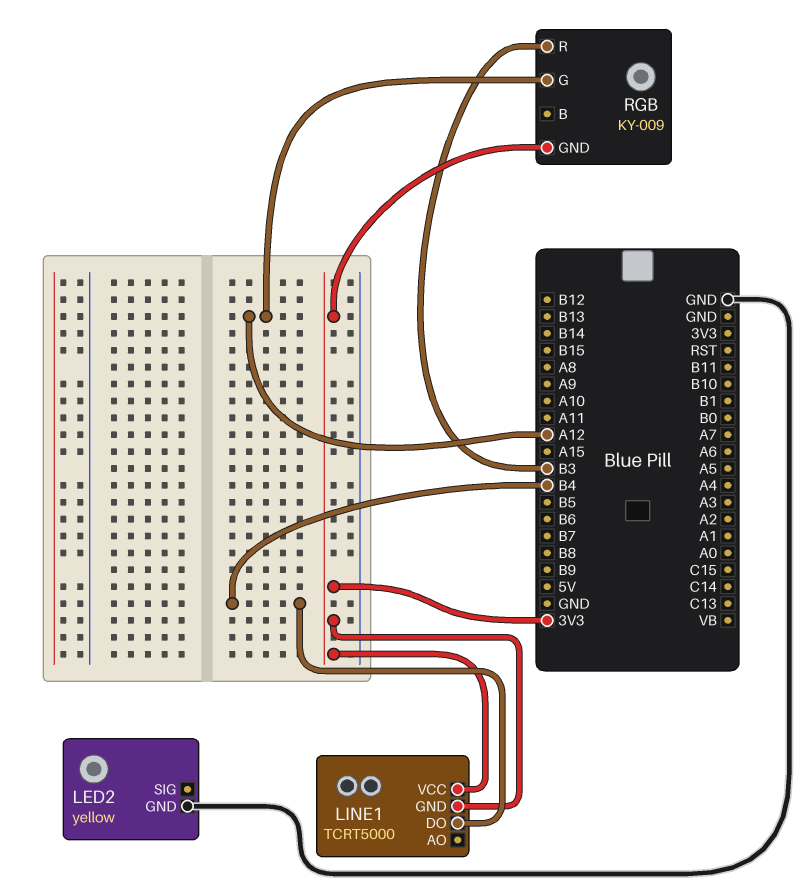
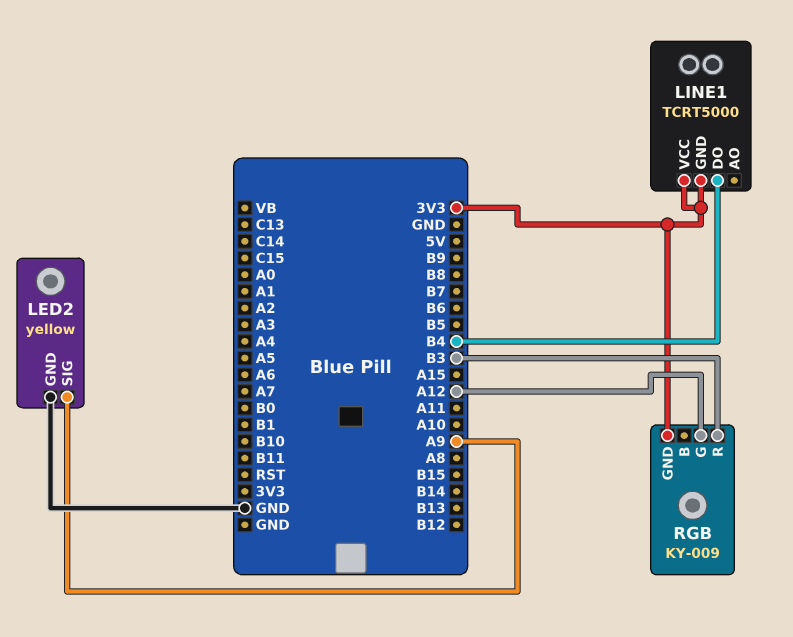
LED2 pin SIG: none -> A9

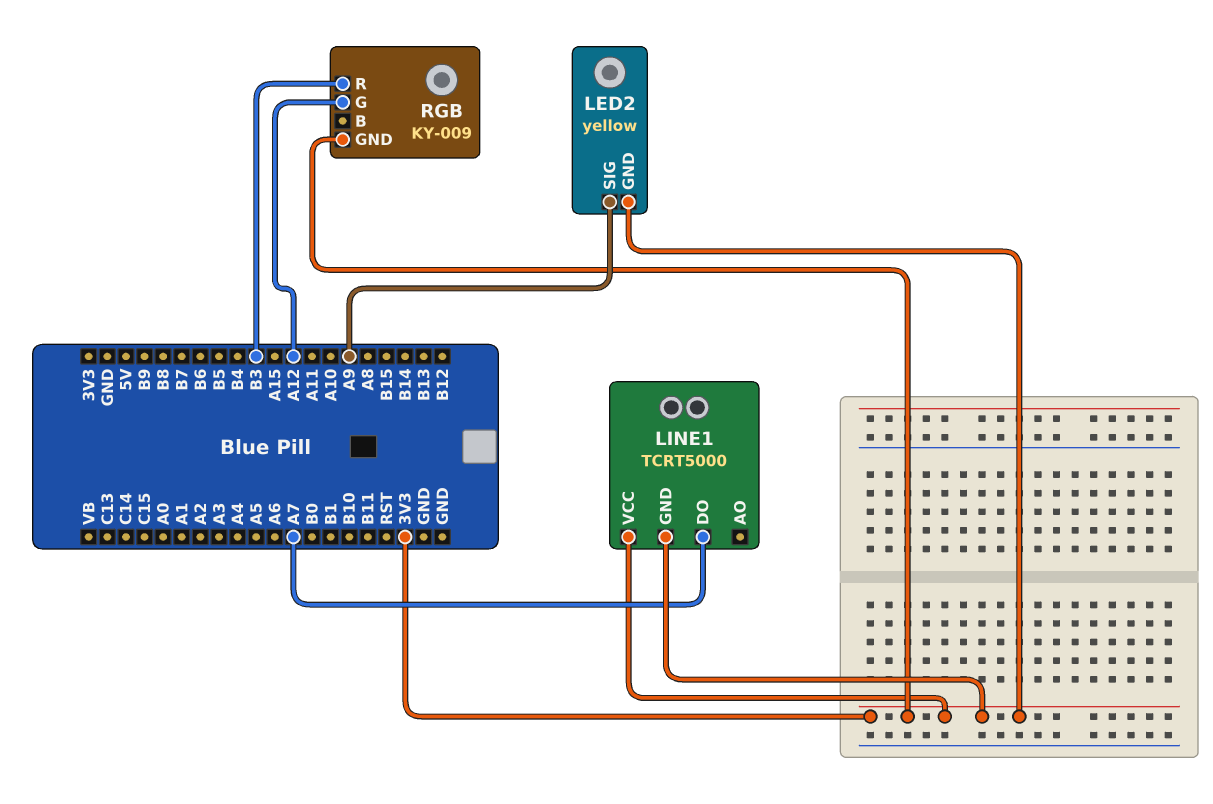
LED2 pin GND: GND -> 3V3
LINE1 pin DO: B4 -> A7

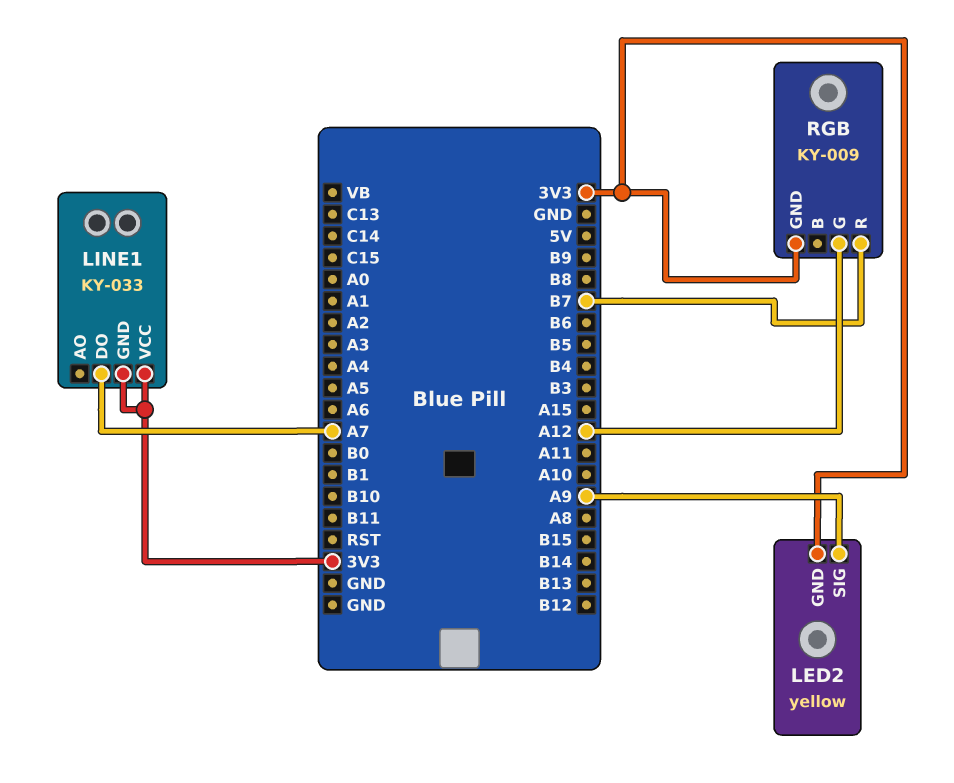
LINE1: TCRT5000 -> KY-033
RGB pin R: B3 -> B7

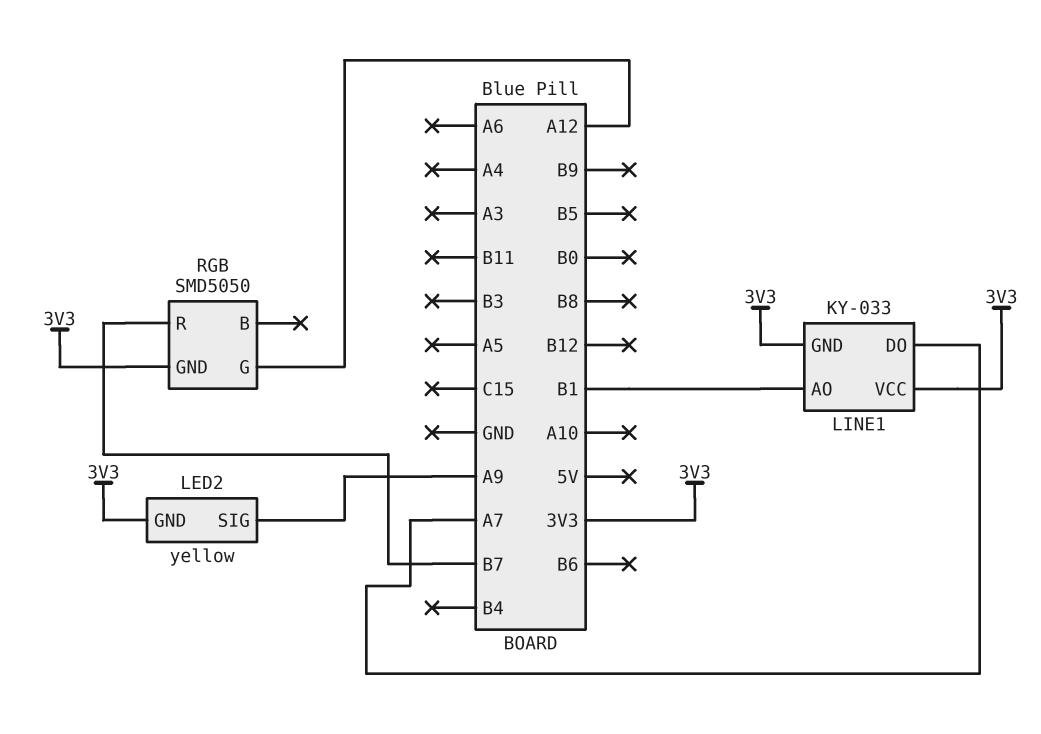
LINE1 pin AO: none -> B1
RGB: KY-009 -> SMD5050

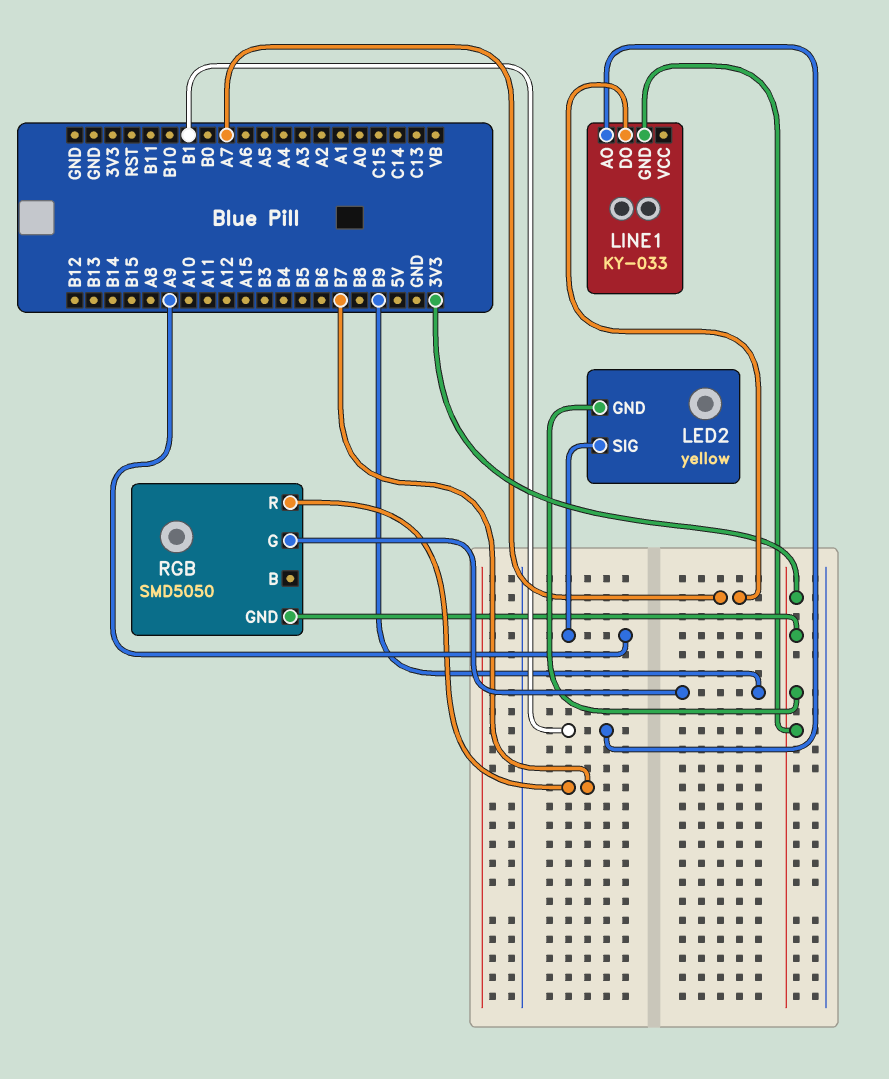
LINE1 pin VCC: 3V3 -> none
RGB pin G: A12 -> B9

